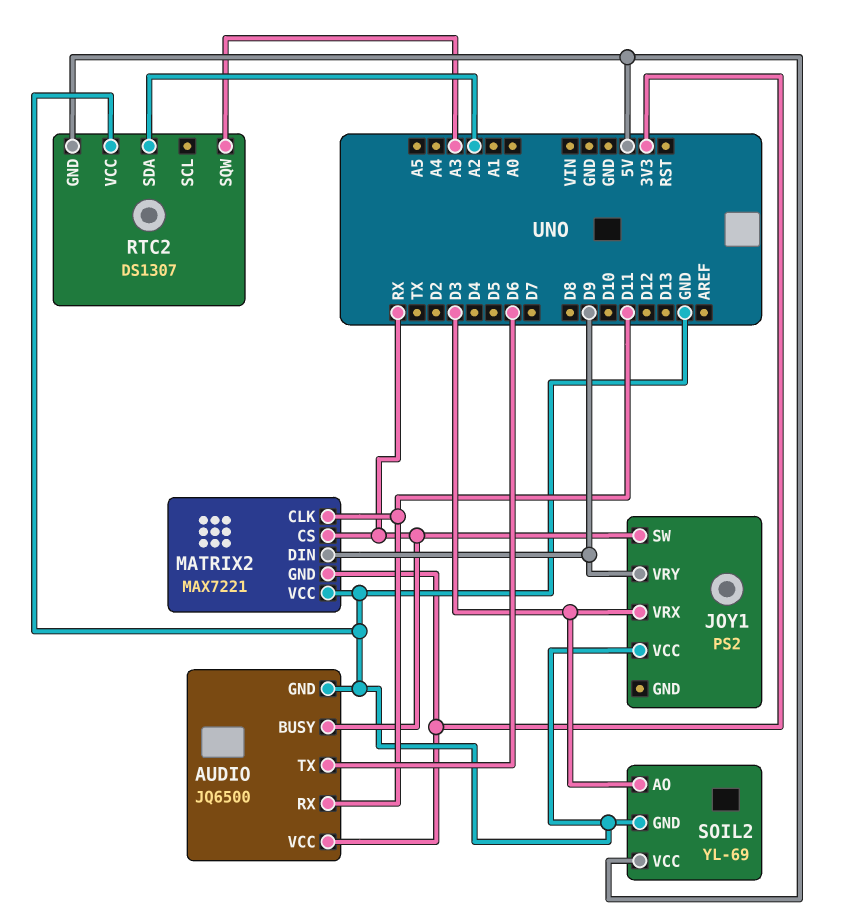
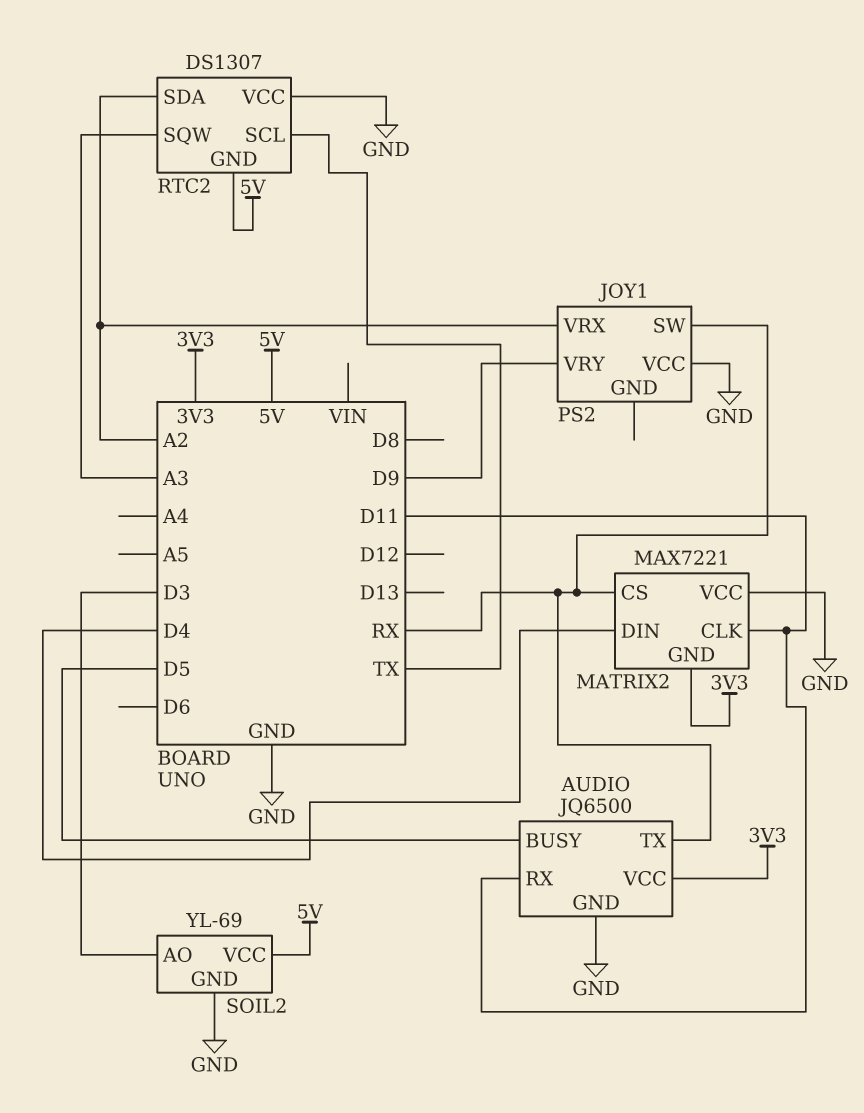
AUDIO pin BUSY: RX -> D5
AUDIO pin TX: D6 -> RX
JOY1 pin VRX: D3 -> A2
MATRIX2 pin DIN: D9 -> D4
RTC2 pin SCL: none -> TX

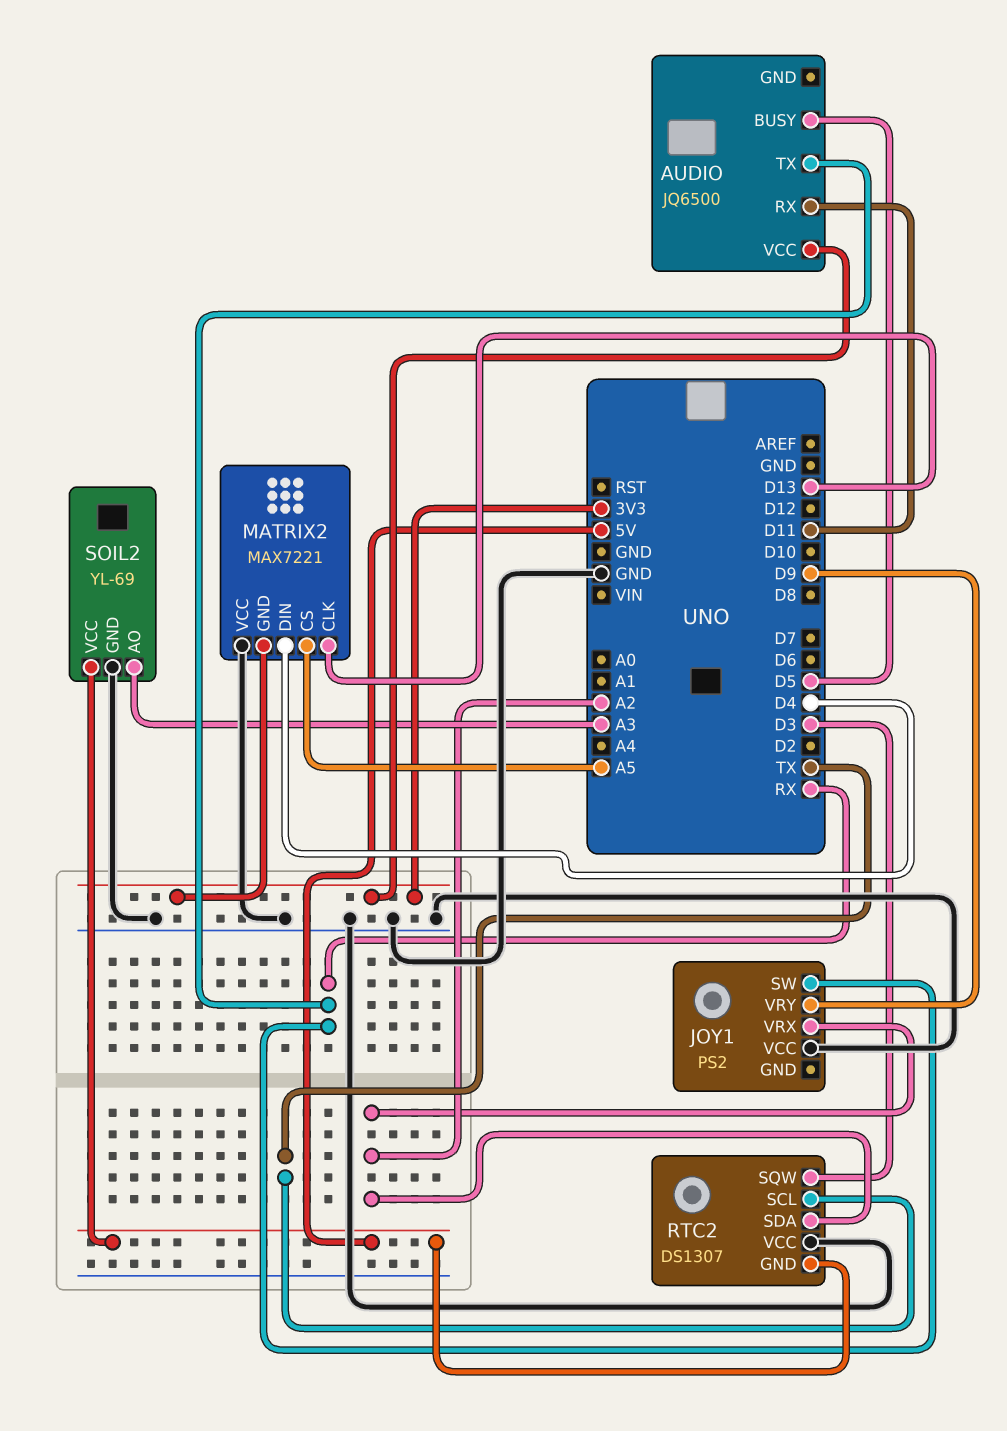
AUDIO pin GND: GND -> none
MATRIX2 pin CLK: D11 -> D13
MATRIX2 pin CS: RX -> A5
RTC2 pin SQW: A3 -> D3
SOIL2 pin AO: D3 -> A3

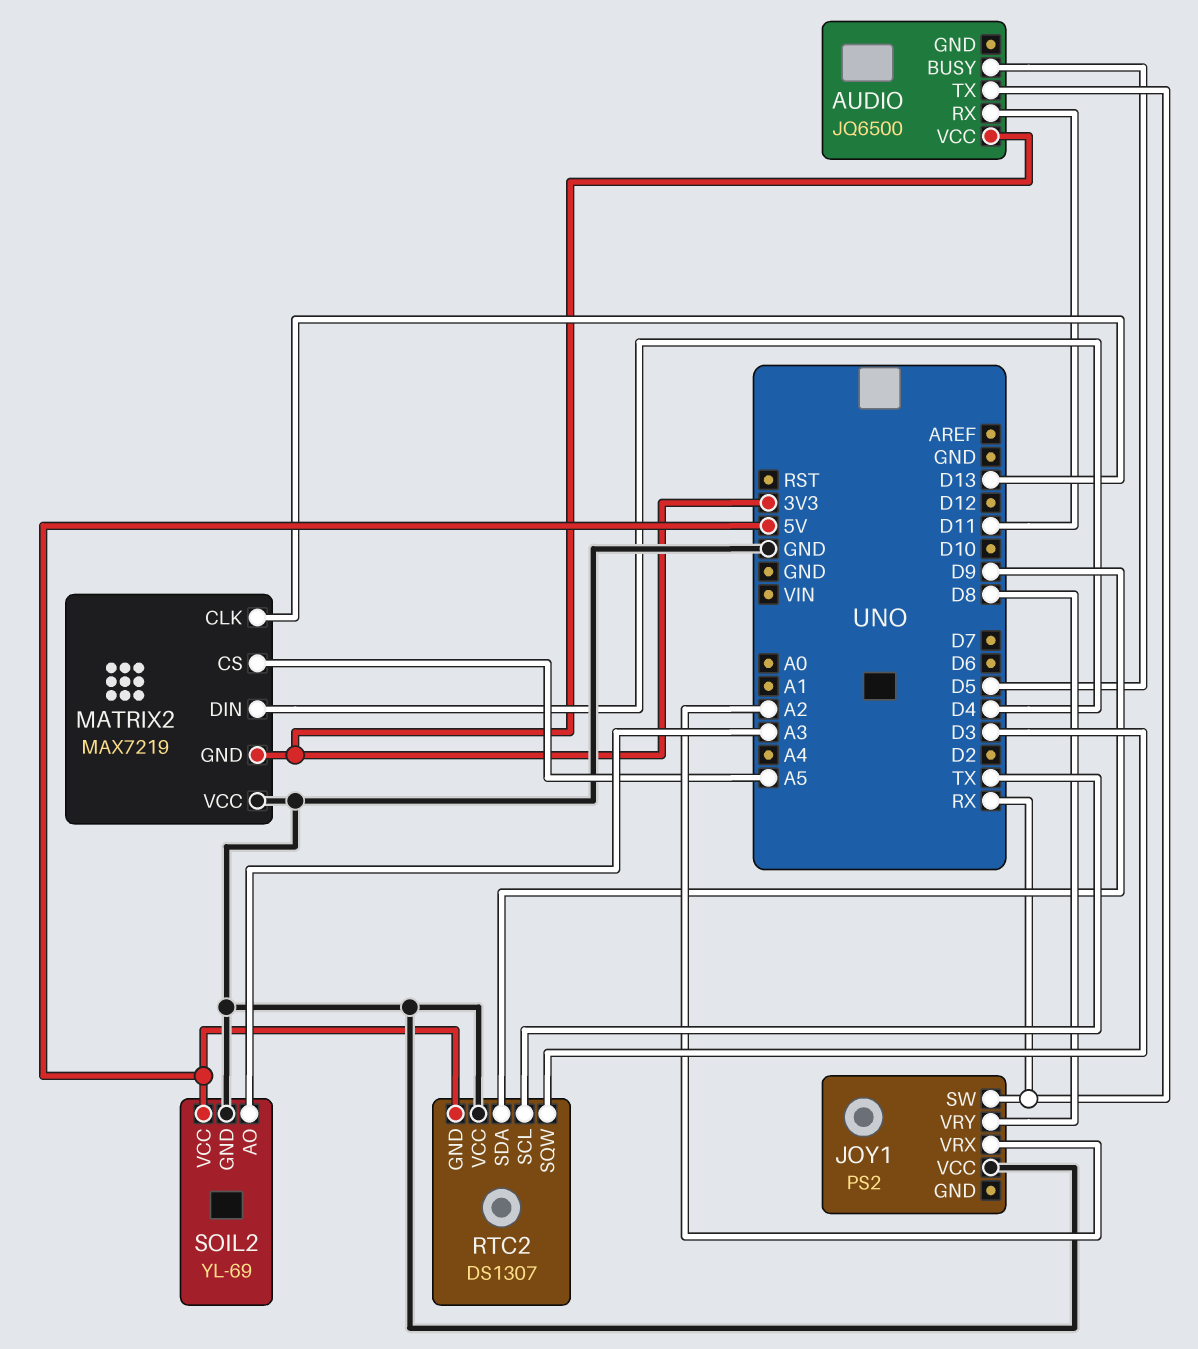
JOY1 pin VRY: D9 -> D8
MATRIX2: MAX7221 -> MAX7219
RTC2 pin SDA: A2 -> D9

